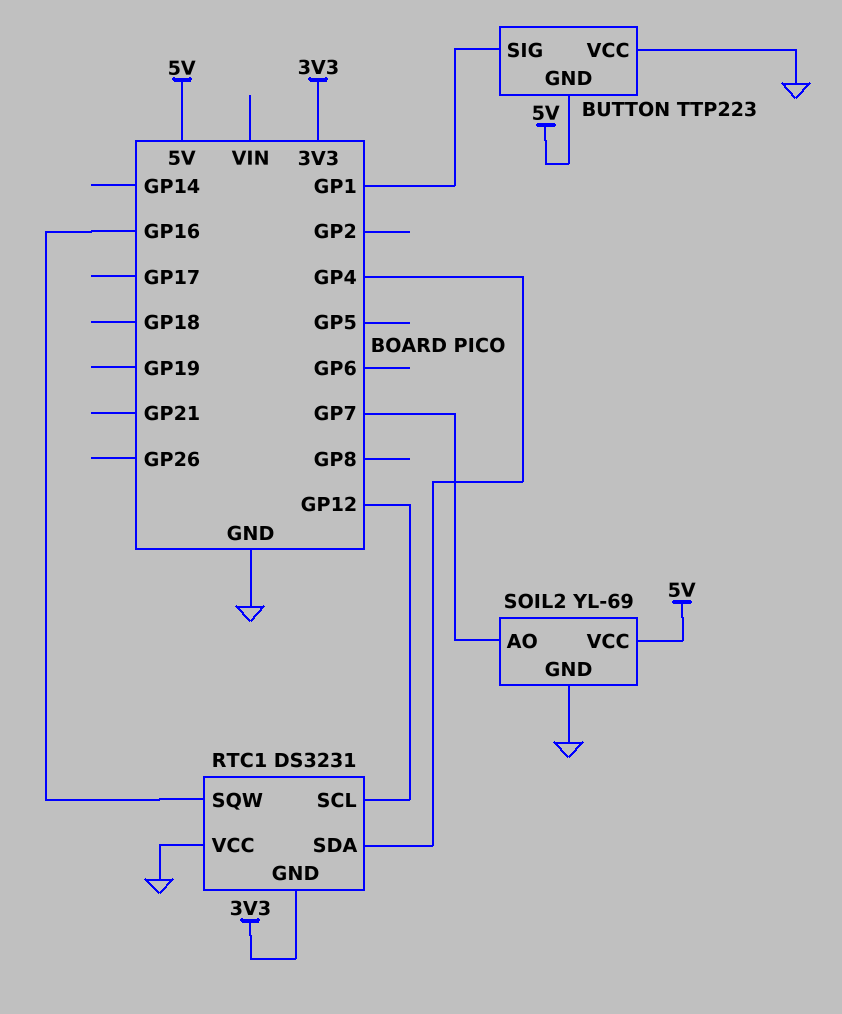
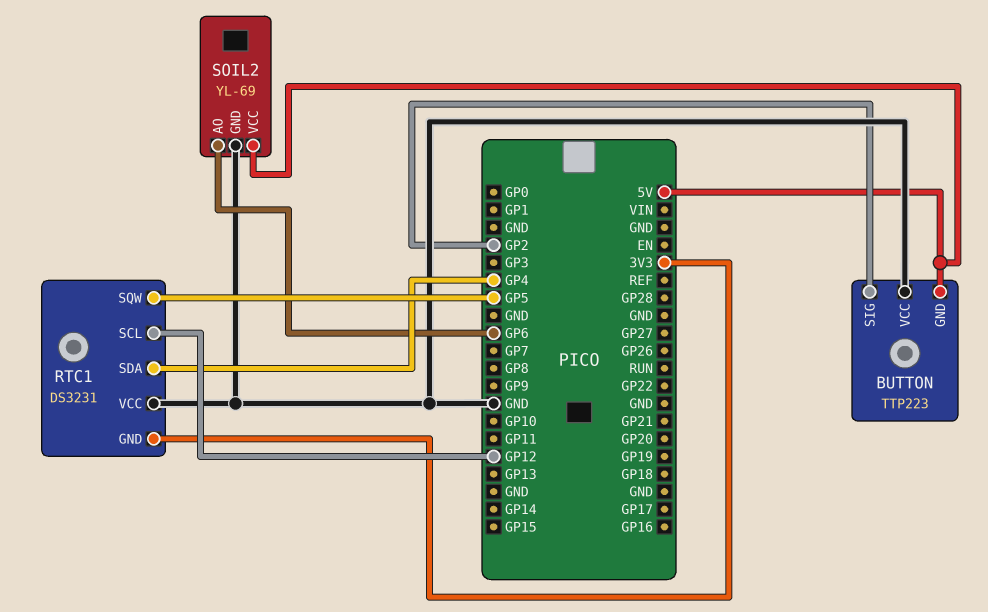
BUTTON pin SIG: GP1 -> GP2
RTC1 pin SQW: GP16 -> GP5
SOIL2 pin AO: GP7 -> GP6

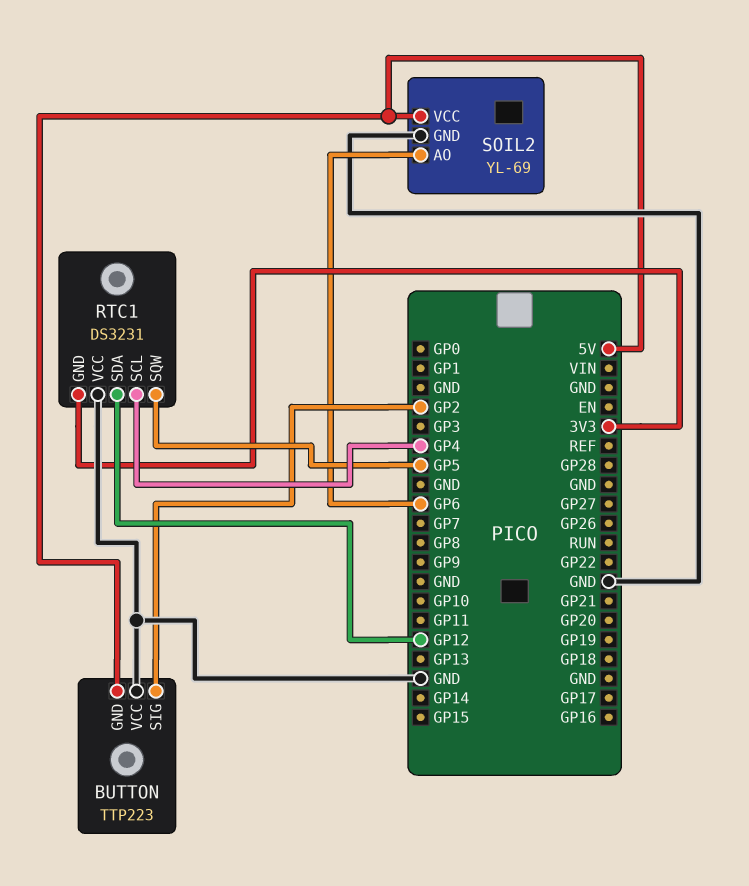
RTC1 pin SCL: GP12 -> GP4
RTC1 pin SDA: GP4 -> GP12

